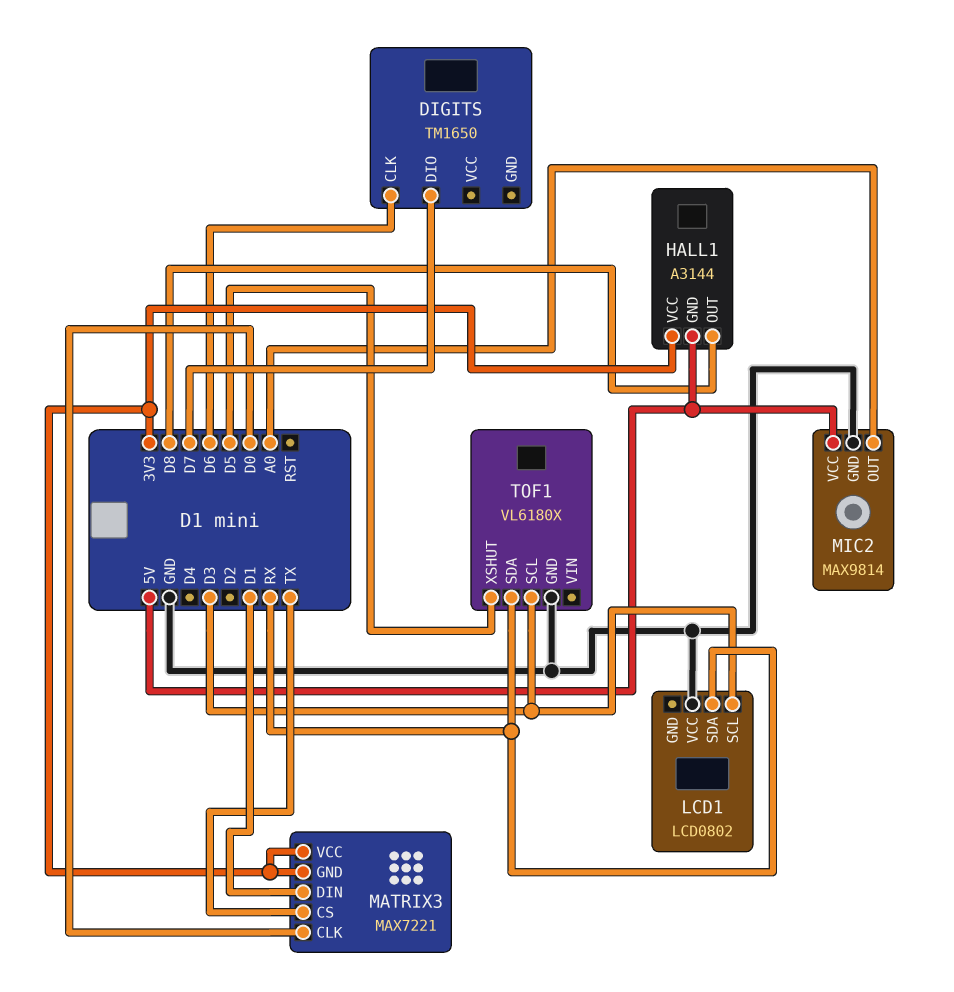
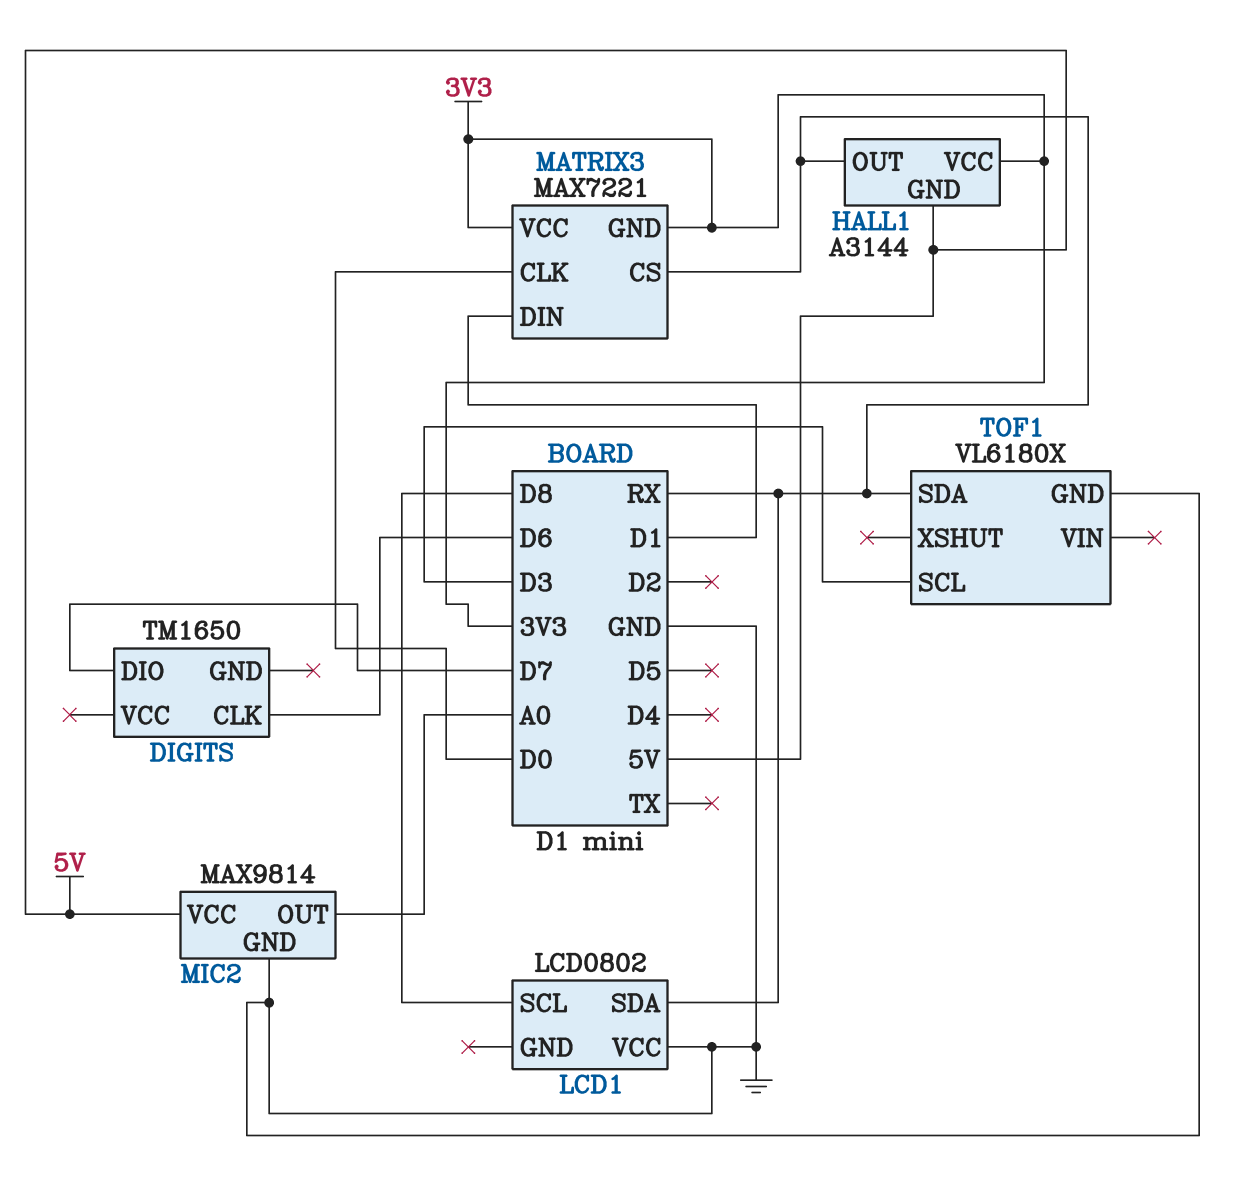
HALL1 pin OUT: D8 -> RX
LCD1 pin SCL: D3 -> D8
MATRIX3 pin CS: TX -> RX
TOF1 pin XSHUT: D5 -> none

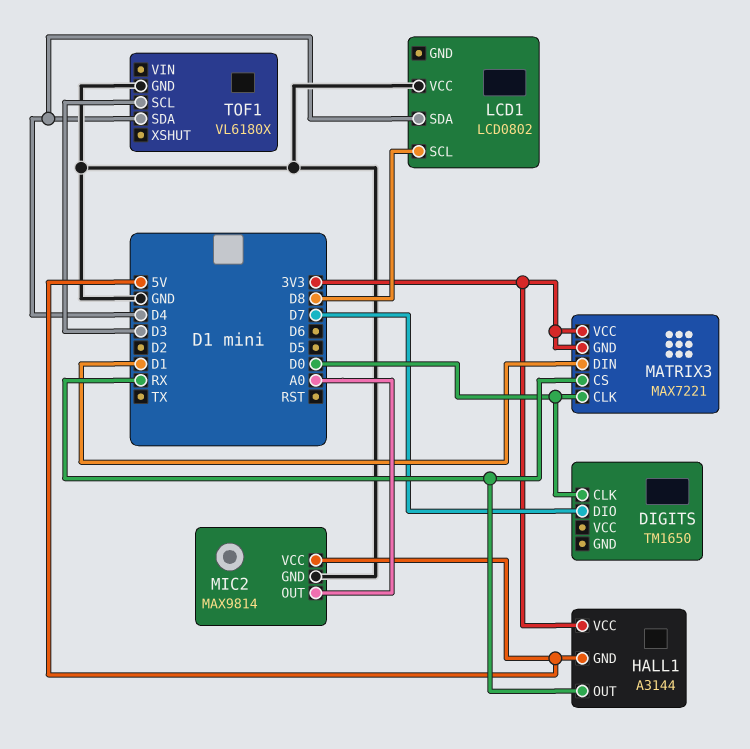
DIGITS pin CLK: D6 -> D0
LCD1 pin SDA: RX -> D4
TOF1 pin SDA: RX -> D4

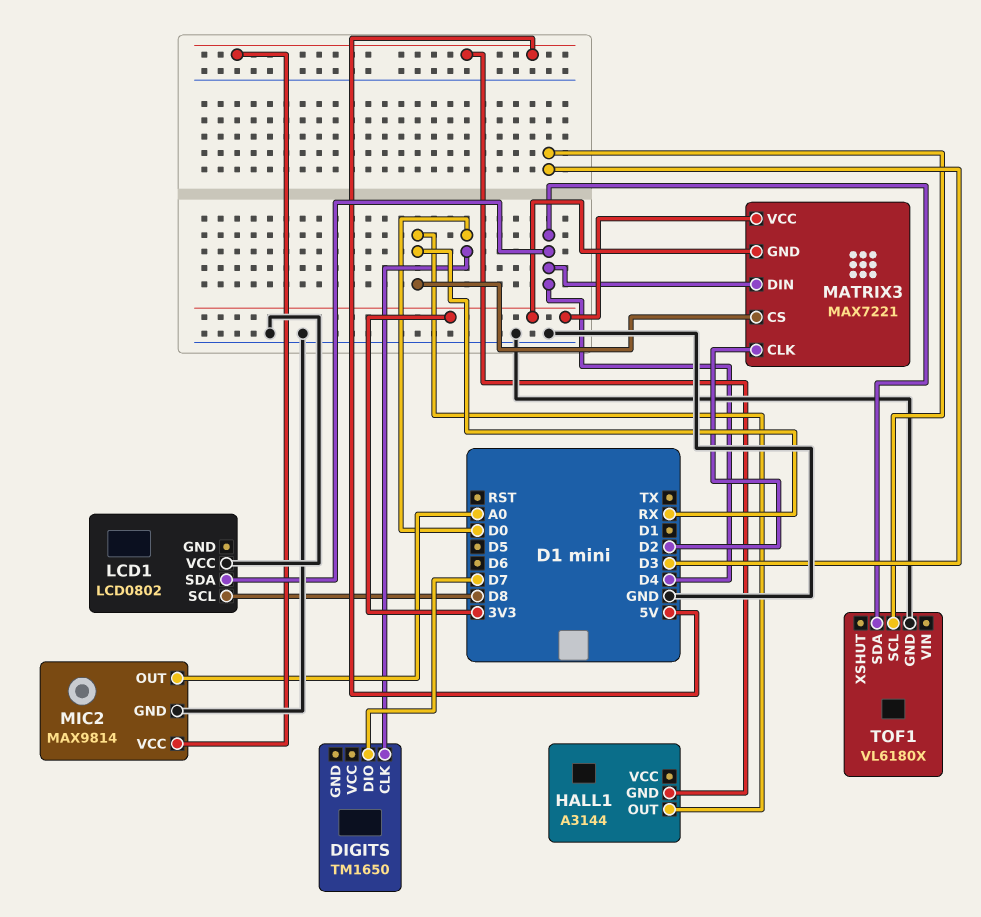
HALL1 pin VCC: 3V3 -> none
MATRIX3 pin CLK: D0 -> D2
MATRIX3 pin DIN: D1 -> D4

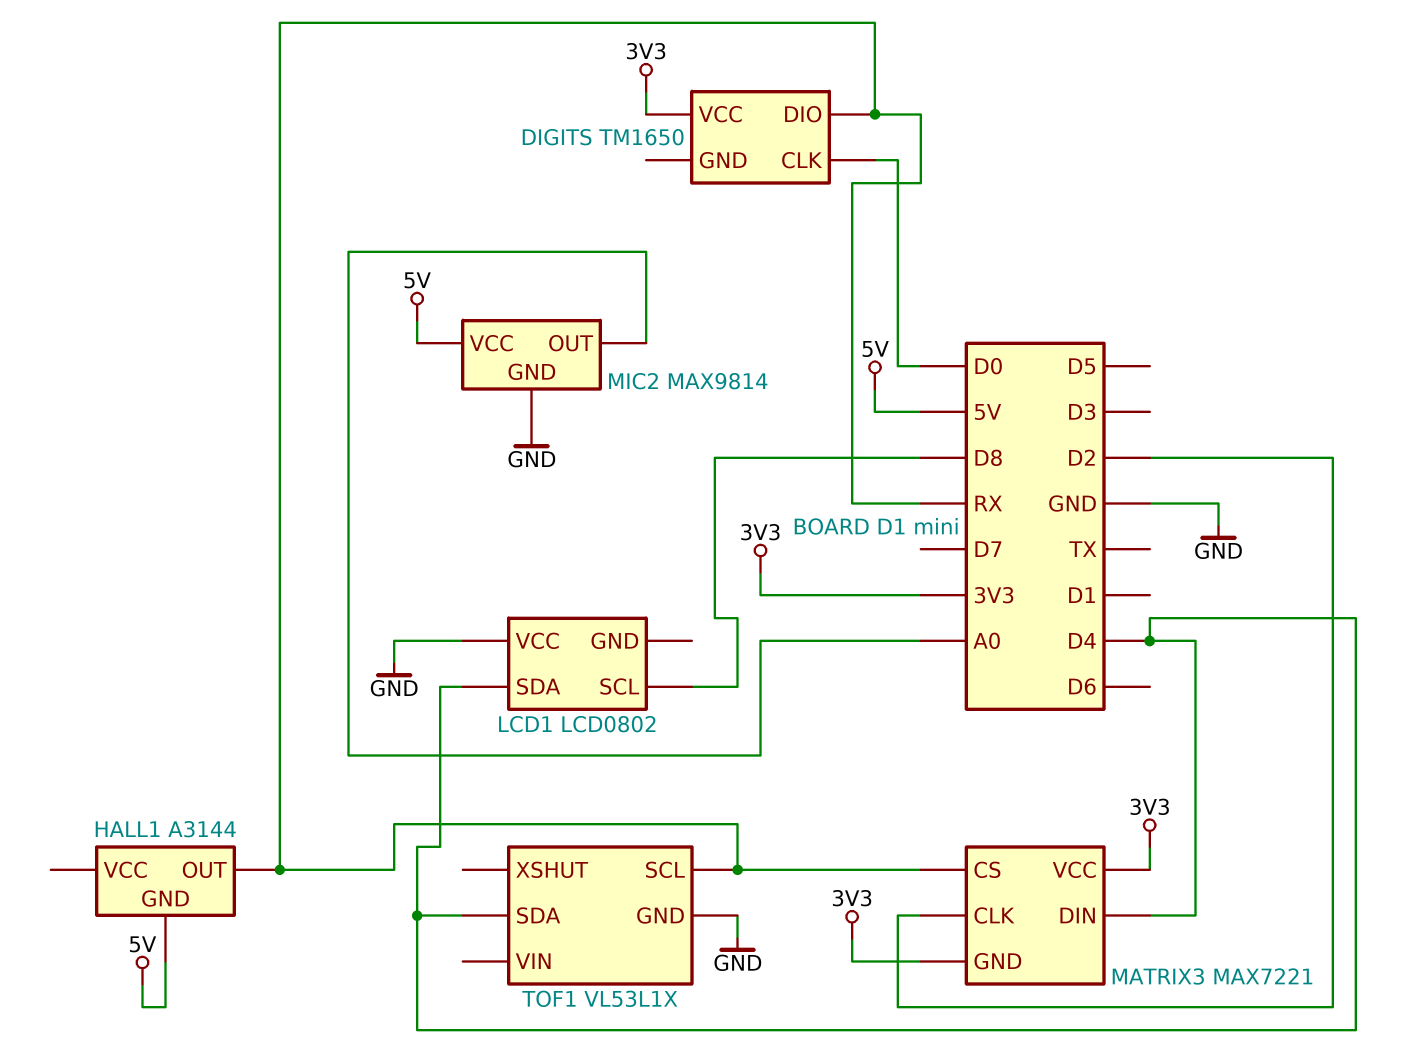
DIGITS pin DIO: D7 -> RX
DIGITS pin VCC: none -> 3V3
TOF1: VL6180X -> VL53L1X
TOF1 pin SCL: D3 -> RX

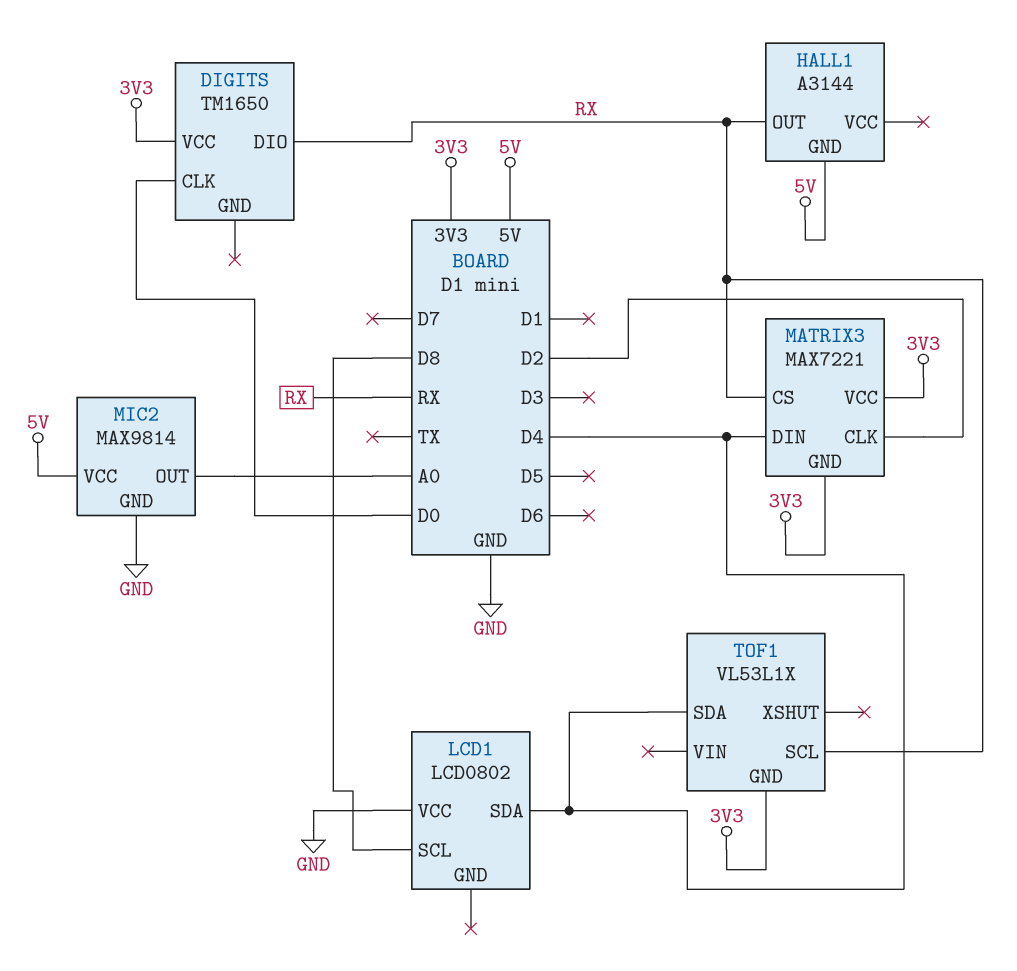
TOF1 pin GND: GND -> 3V3

